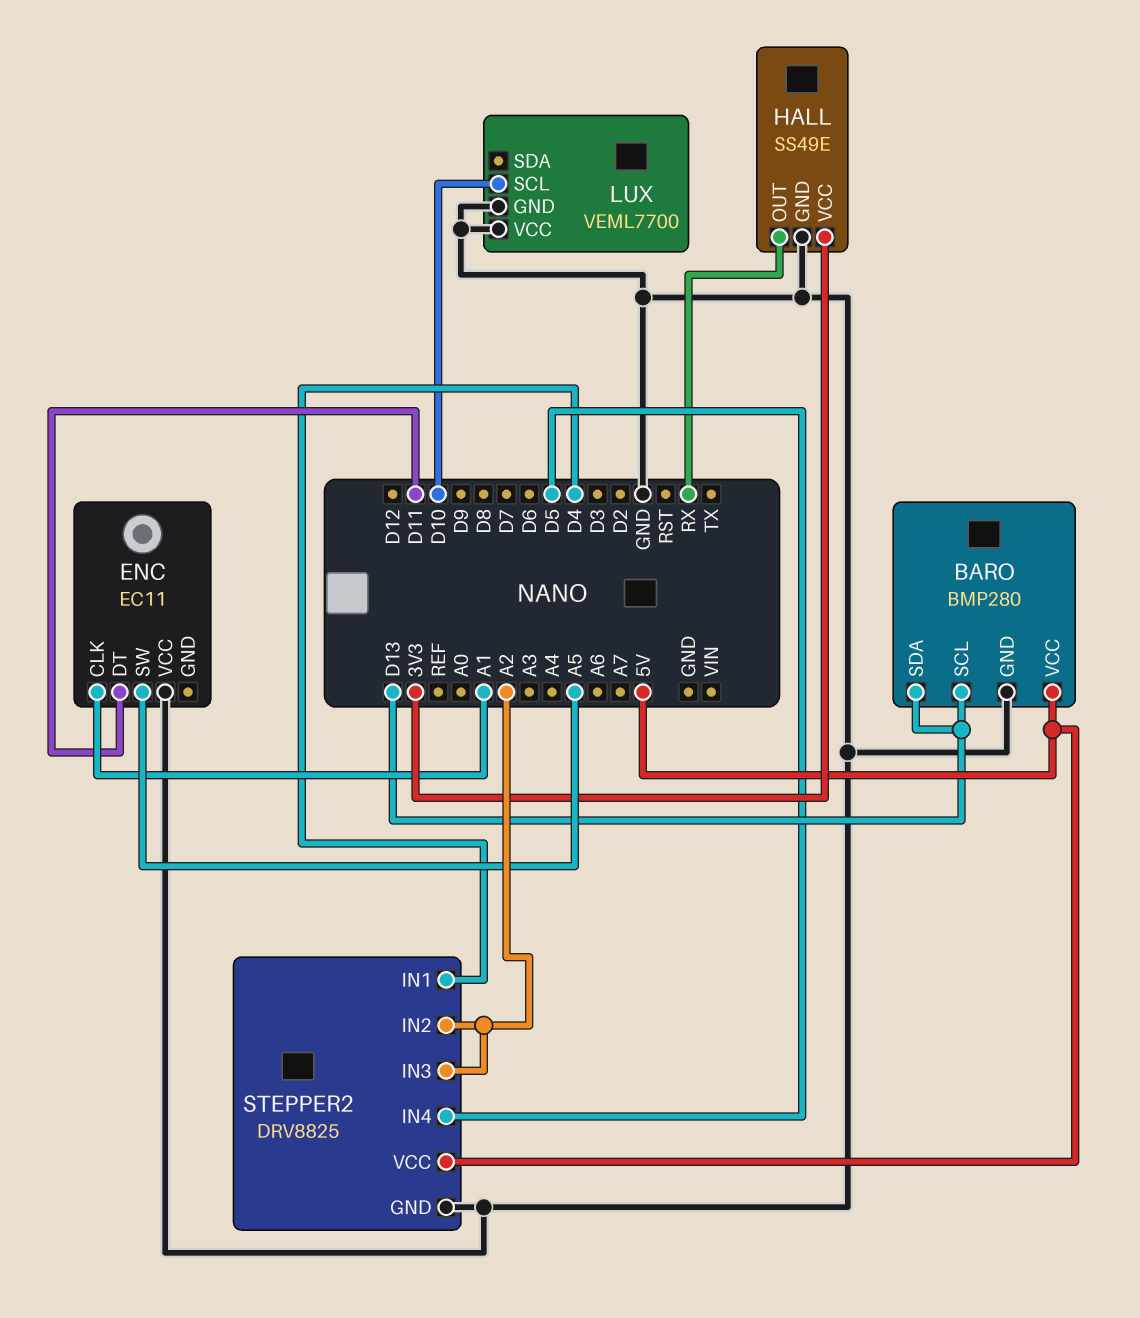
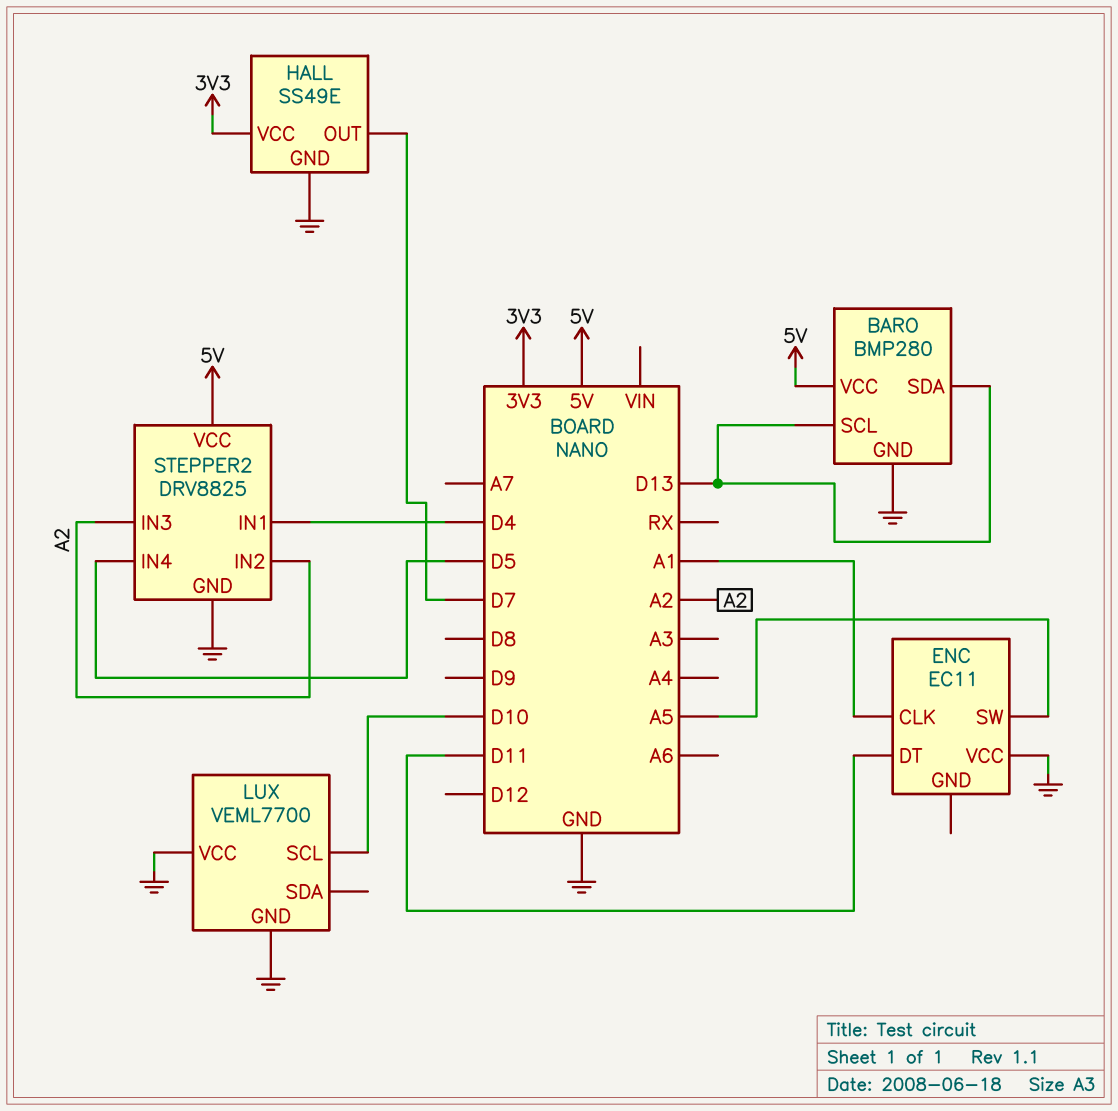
HALL pin OUT: RX -> D7

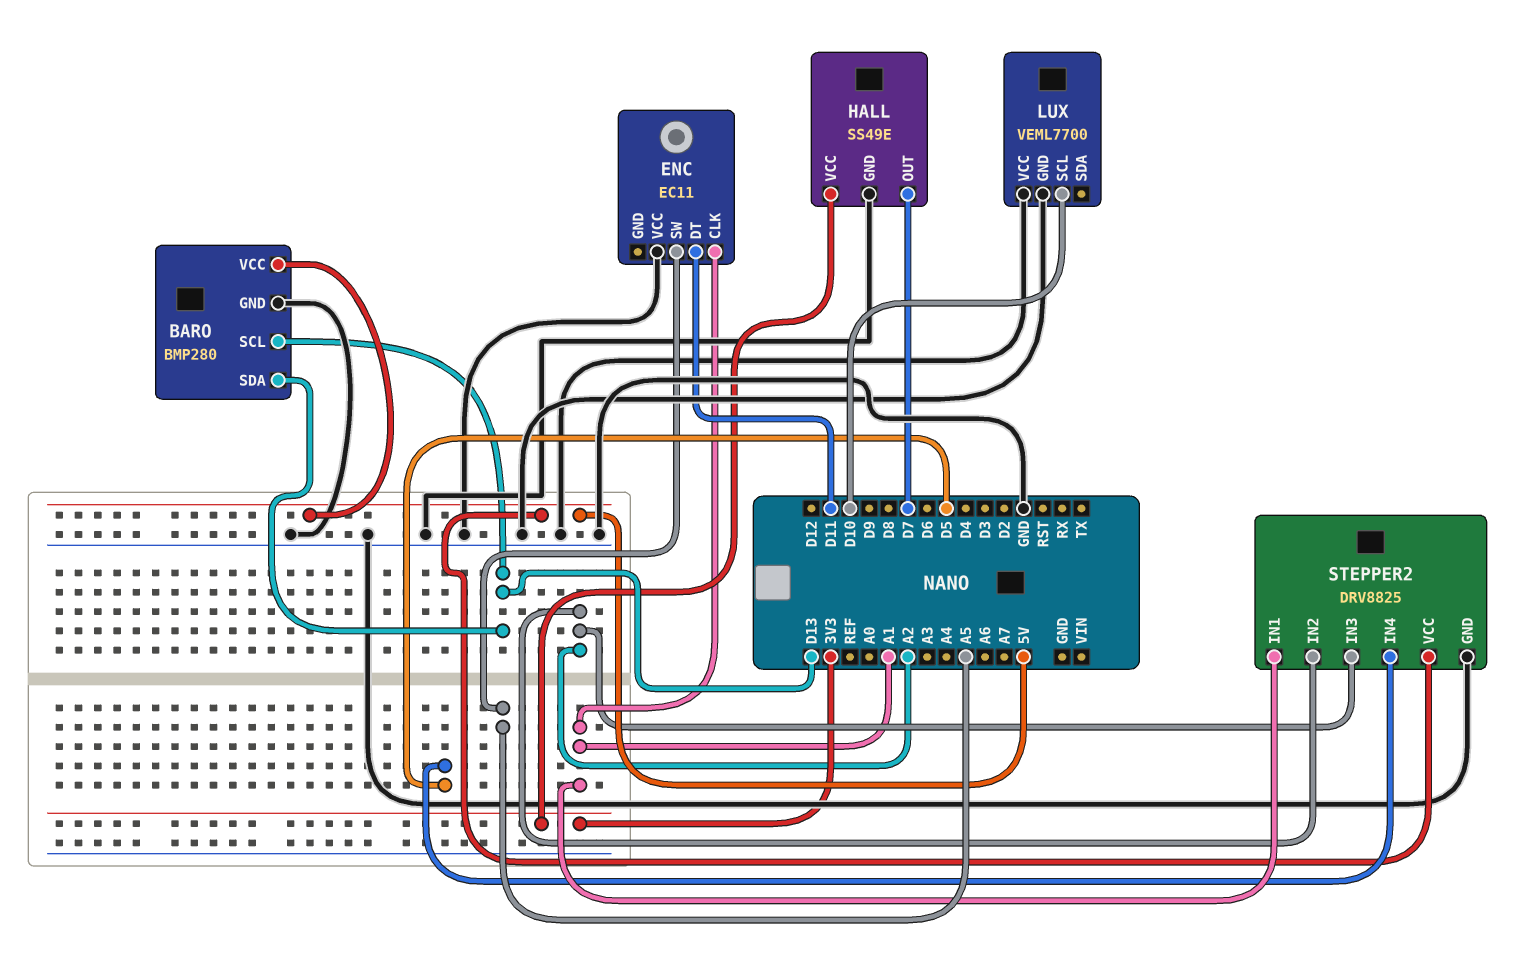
STEPPER2 pin IN1: D4 -> A1

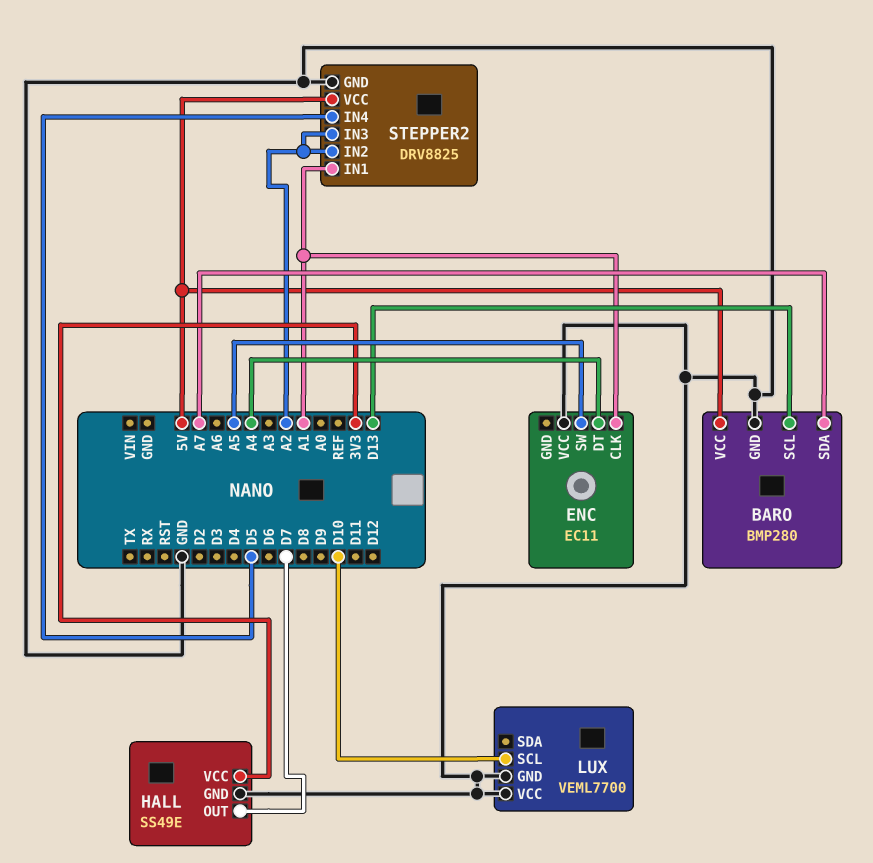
BARO pin SDA: D13 -> A7
ENC pin DT: D11 -> A4

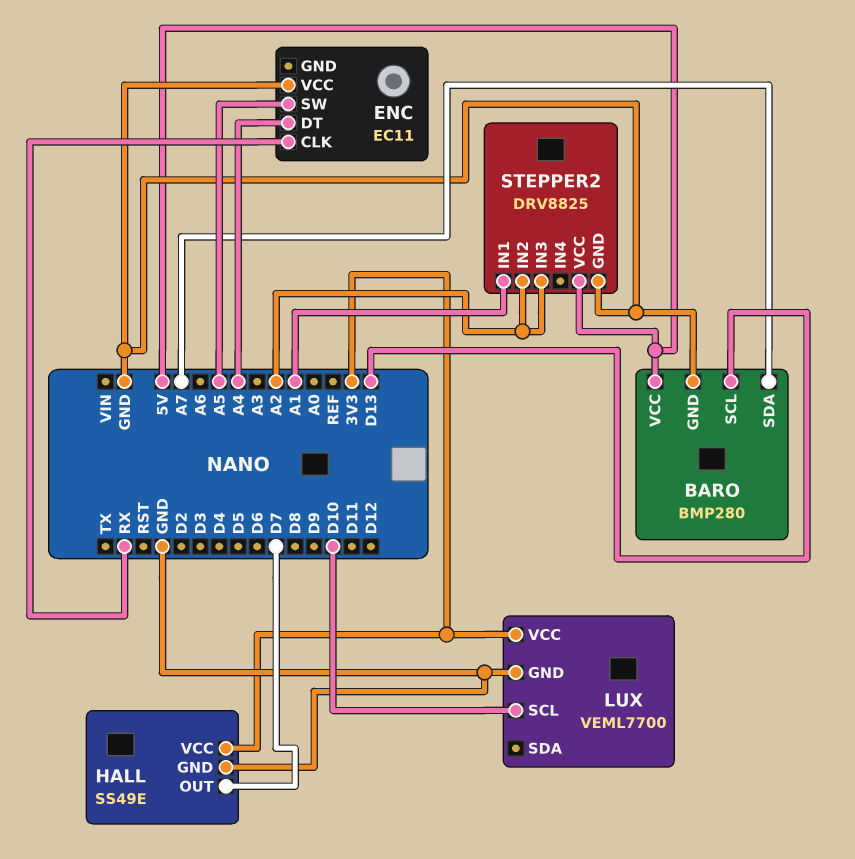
ENC pin CLK: A1 -> RX
LUX pin VCC: GND -> 3V3
STEPPER2 pin IN4: D5 -> none

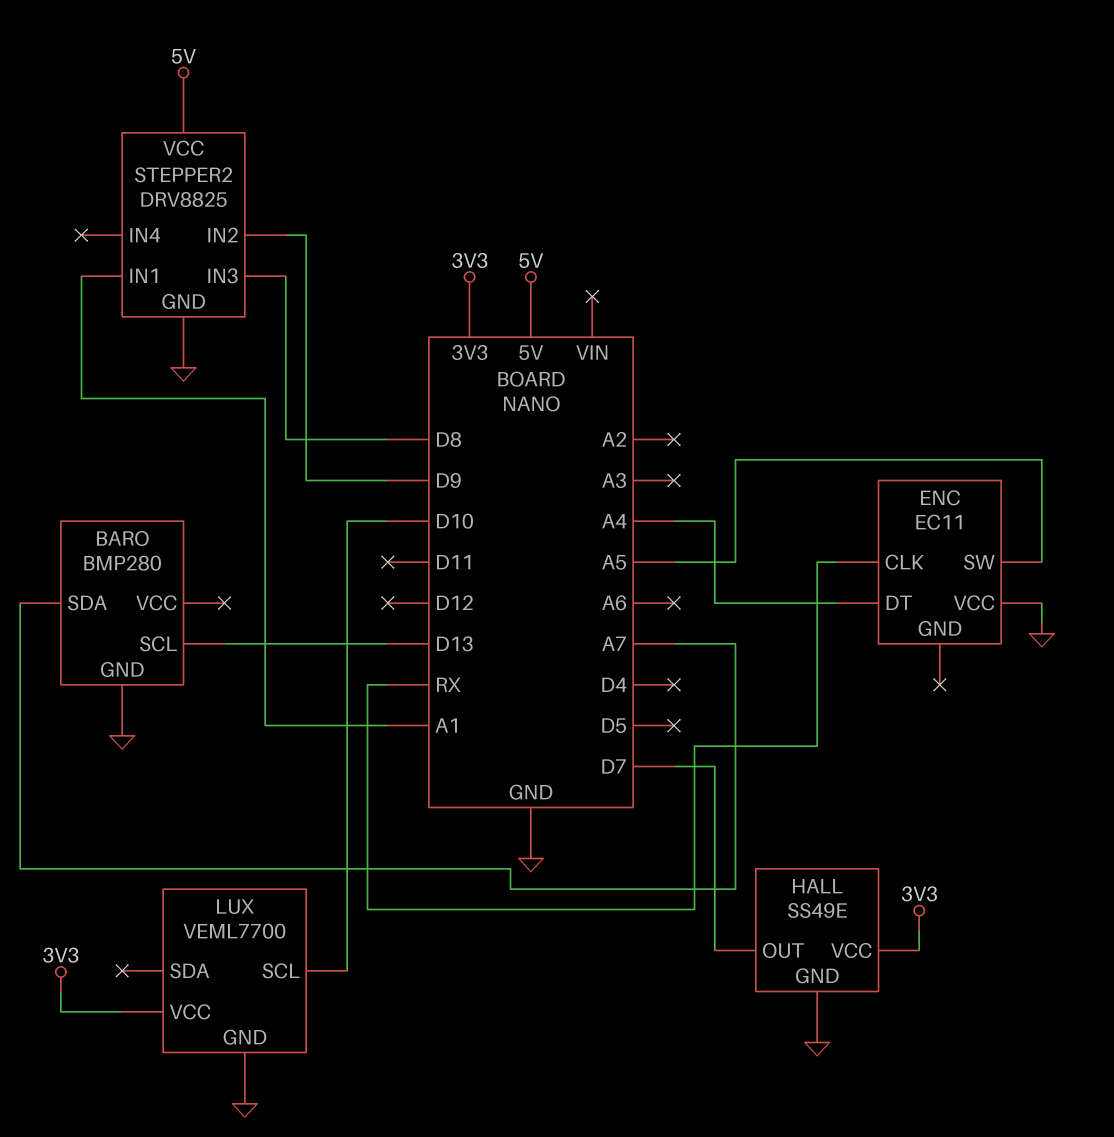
BARO pin VCC: 5V -> none
STEPPER2 pin IN2: A2 -> D9
STEPPER2 pin IN3: A2 -> D8

